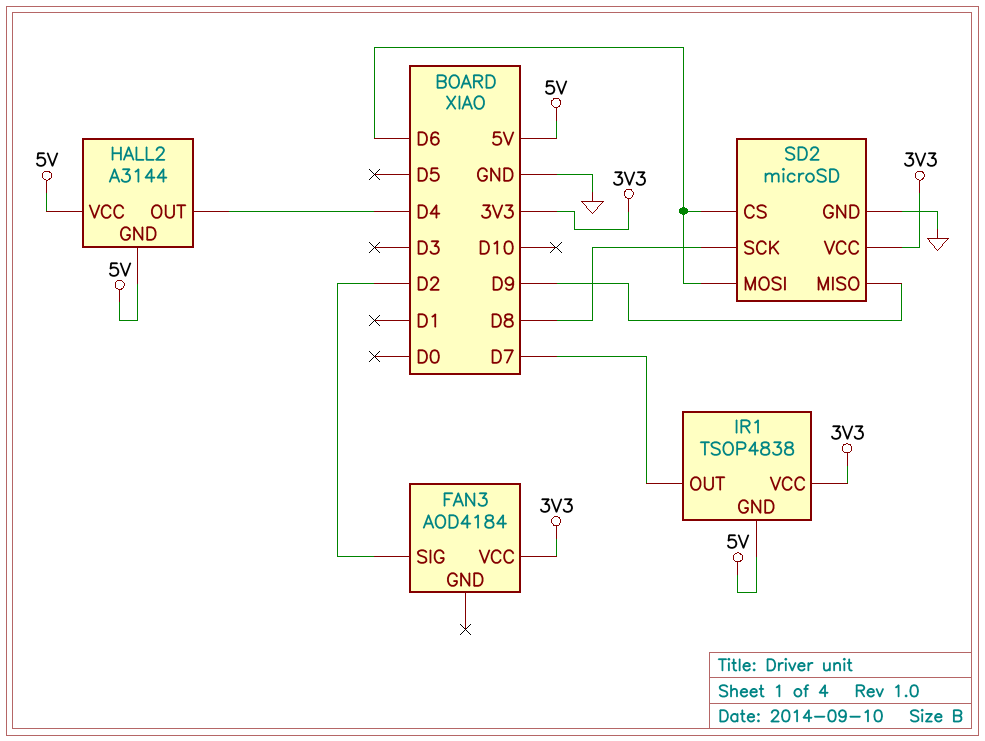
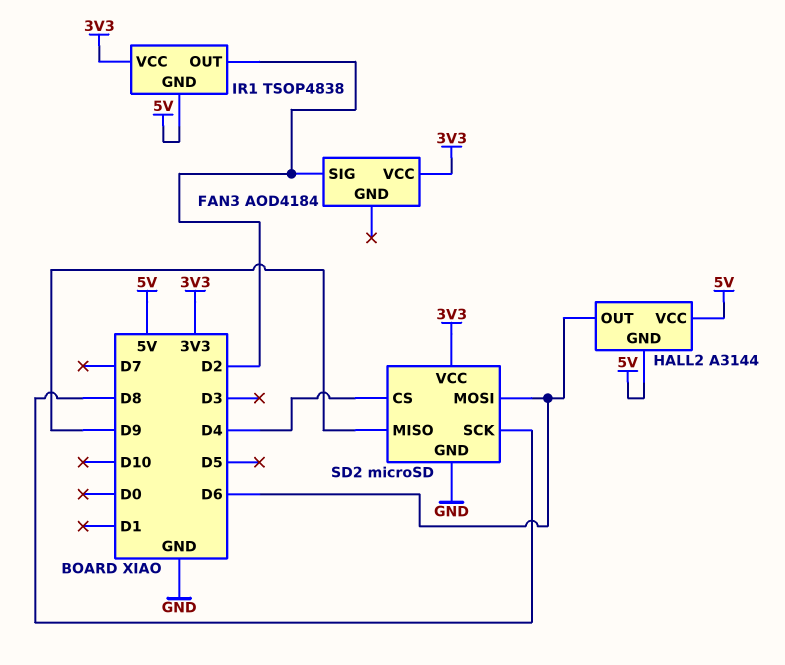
HALL2 pin OUT: D4 -> D6
IR1 pin OUT: D7 -> D2
SD2 pin CS: D6 -> D4

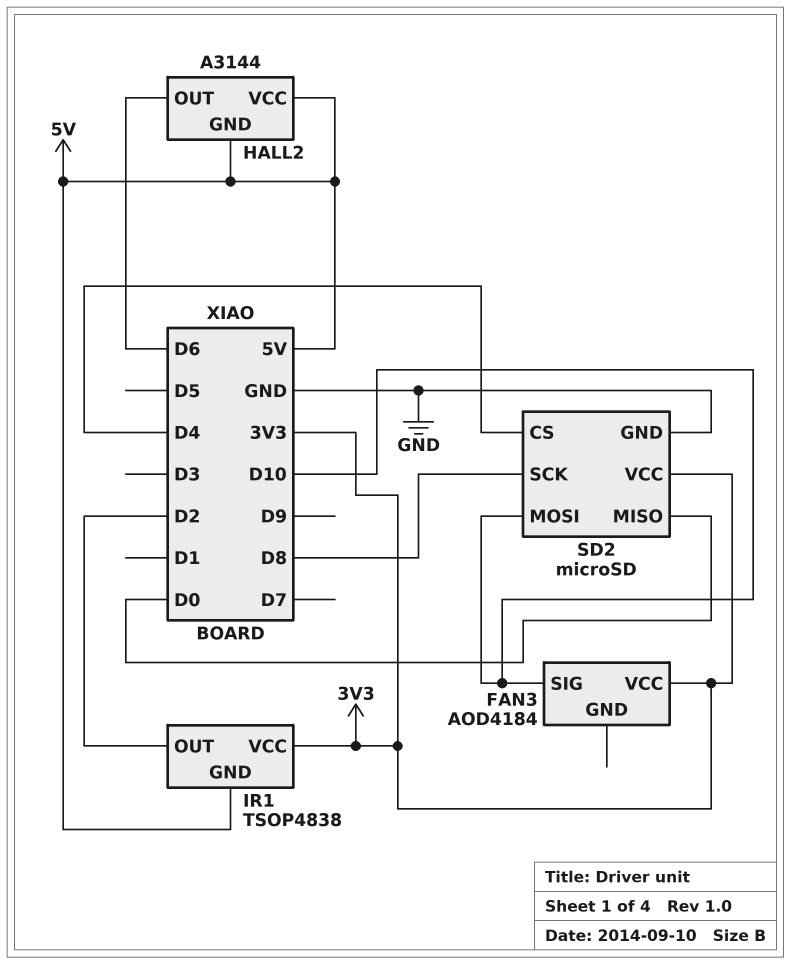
FAN3 pin SIG: D2 -> D10
SD2 pin MISO: D9 -> D0
SD2 pin MOSI: D6 -> D10

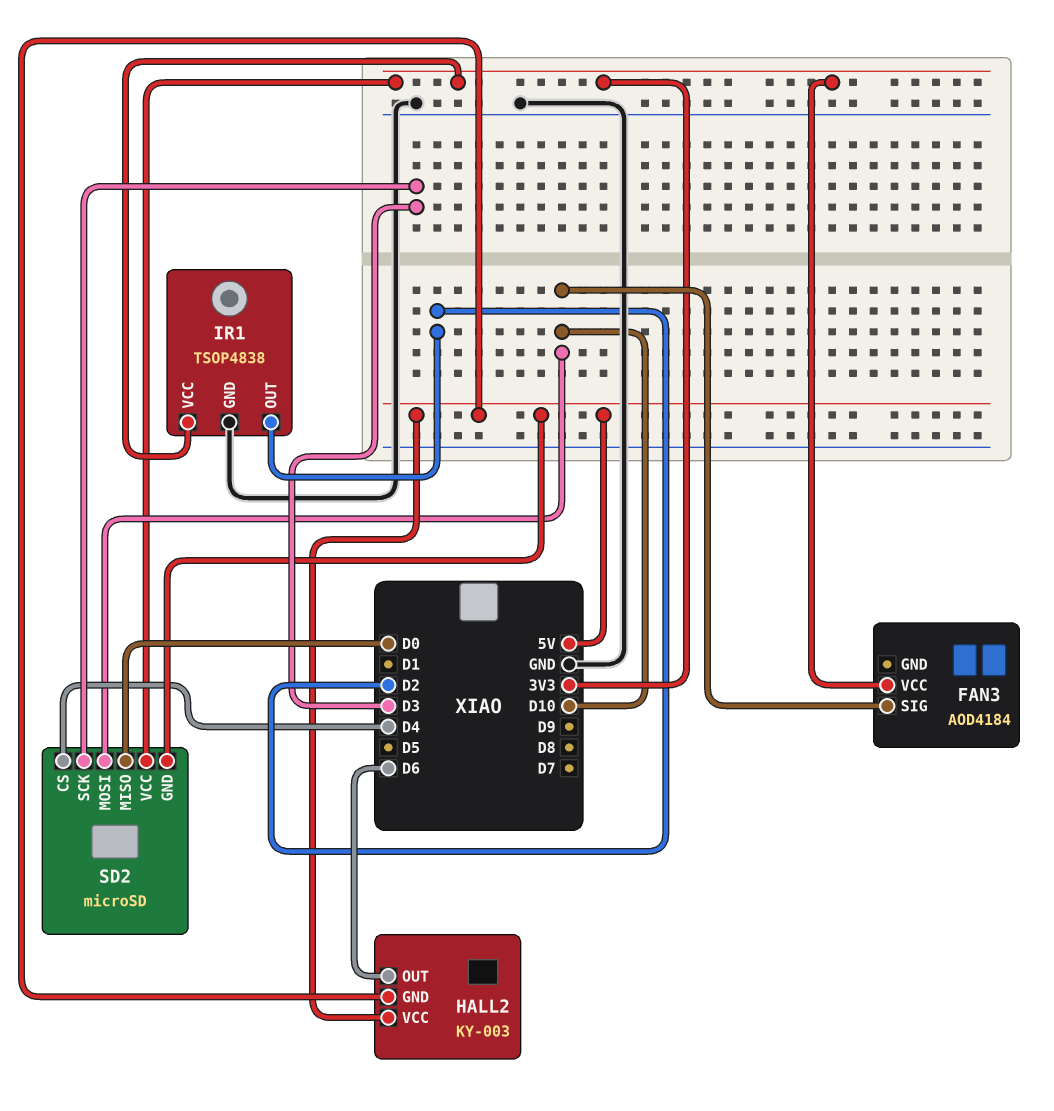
HALL2: A3144 -> KY-003
IR1 pin GND: 5V -> GND
SD2 pin GND: GND -> 5V
SD2 pin SCK: D8 -> D3

